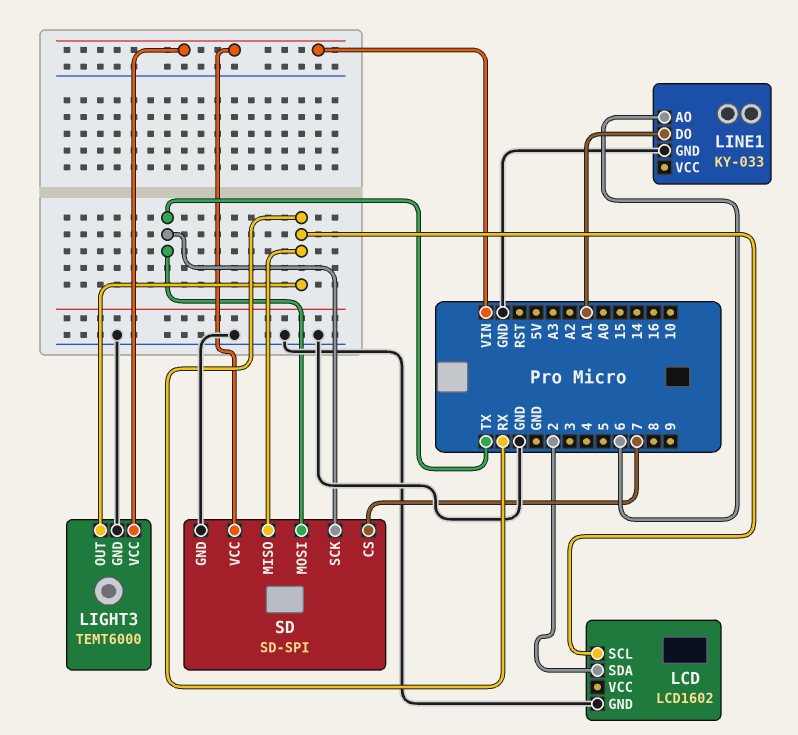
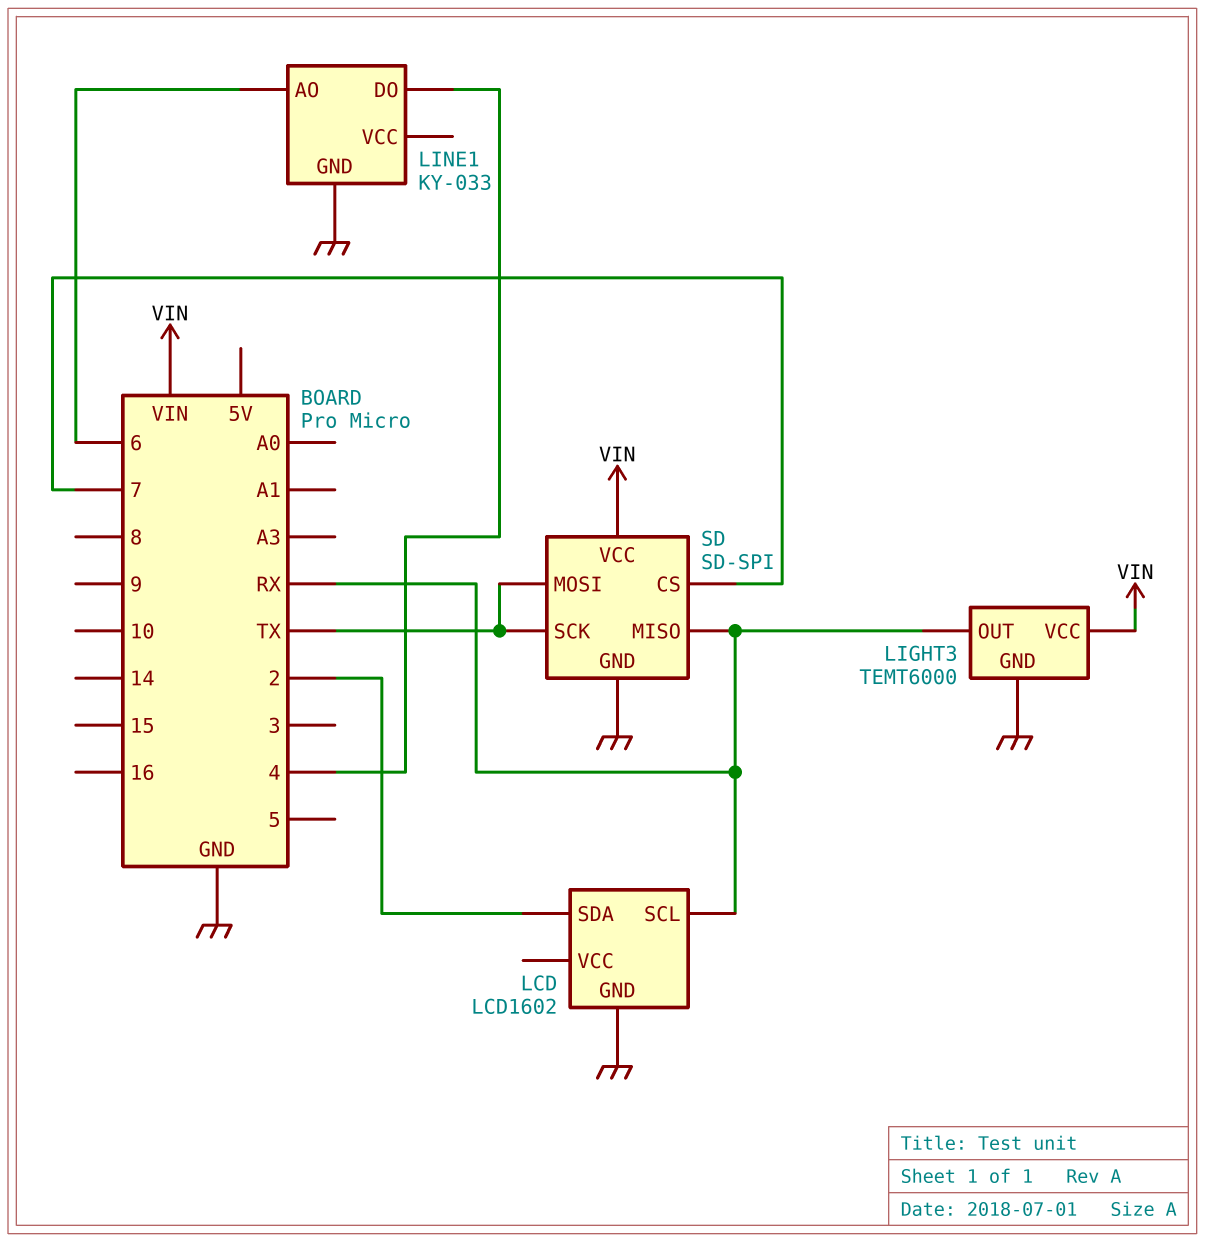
LINE1 pin DO: A1 -> 4

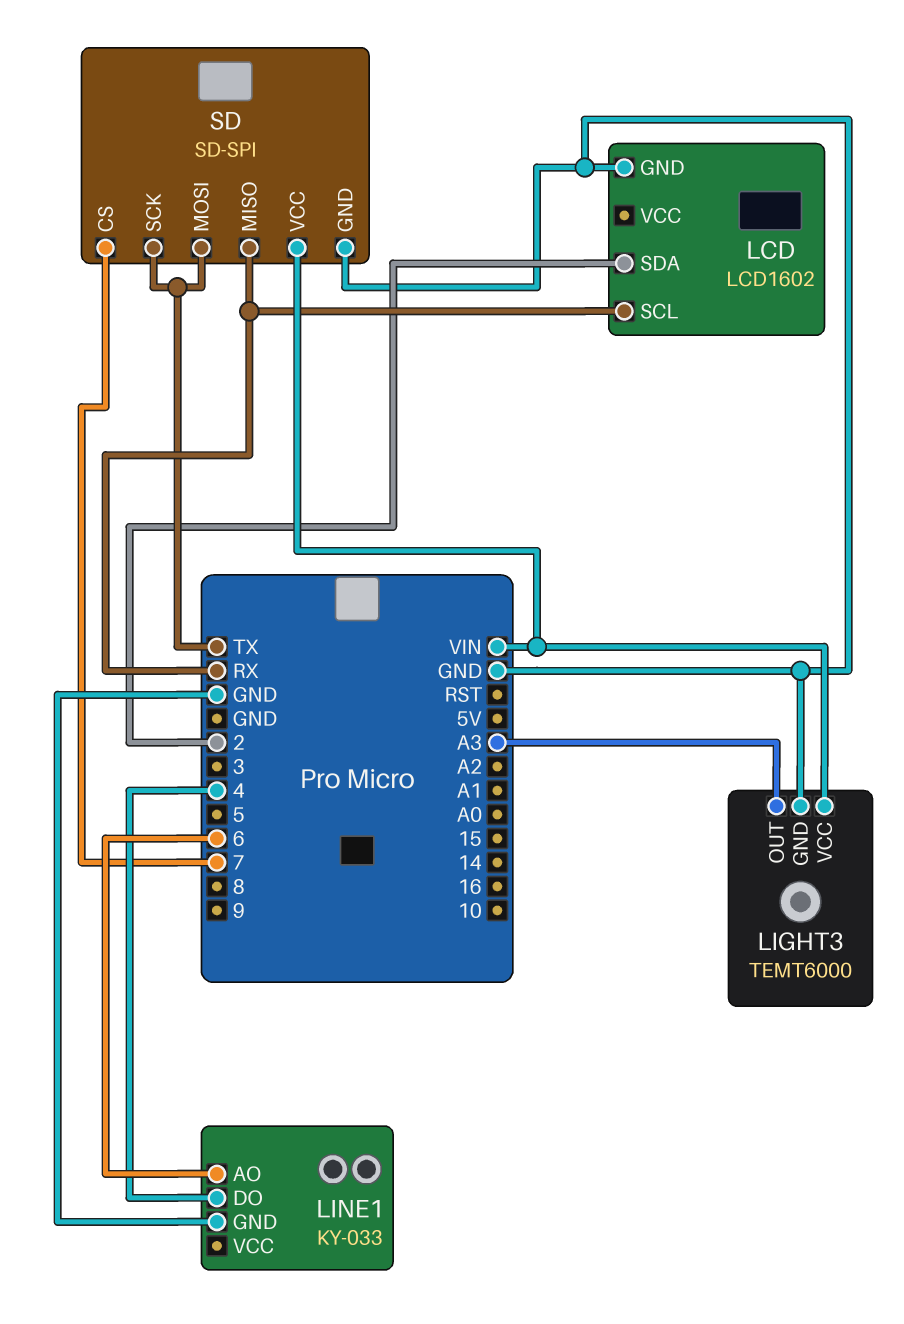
LIGHT3 pin OUT: RX -> A3

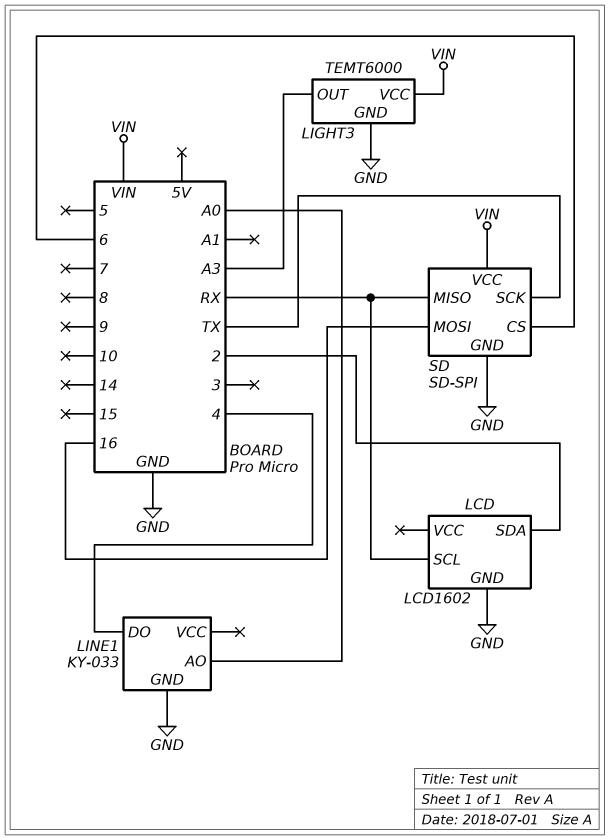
LINE1 pin AO: 6 -> A0
SD pin CS: 7 -> 6
SD pin MOSI: TX -> 16

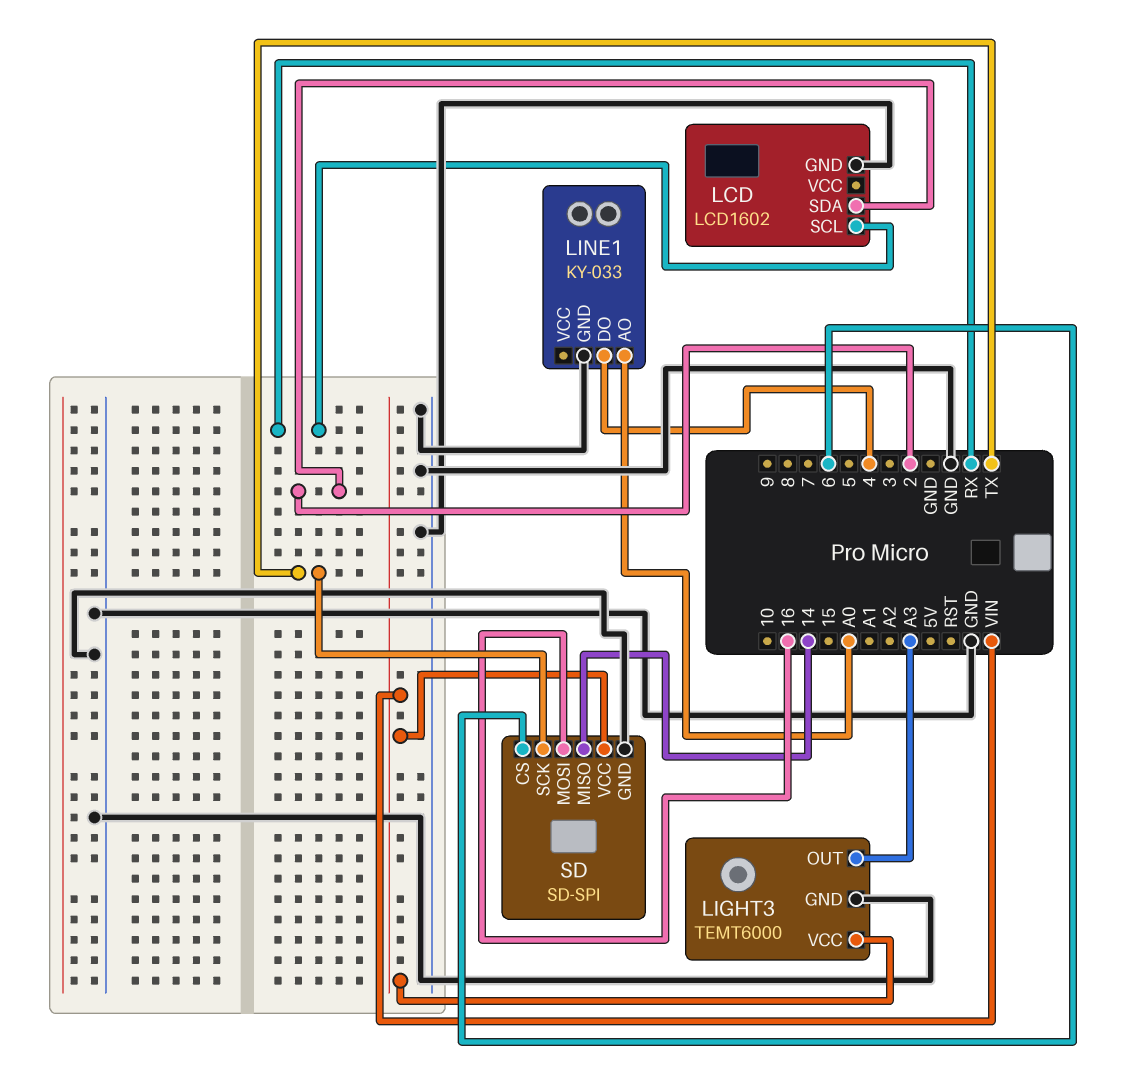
SD pin MISO: RX -> 14

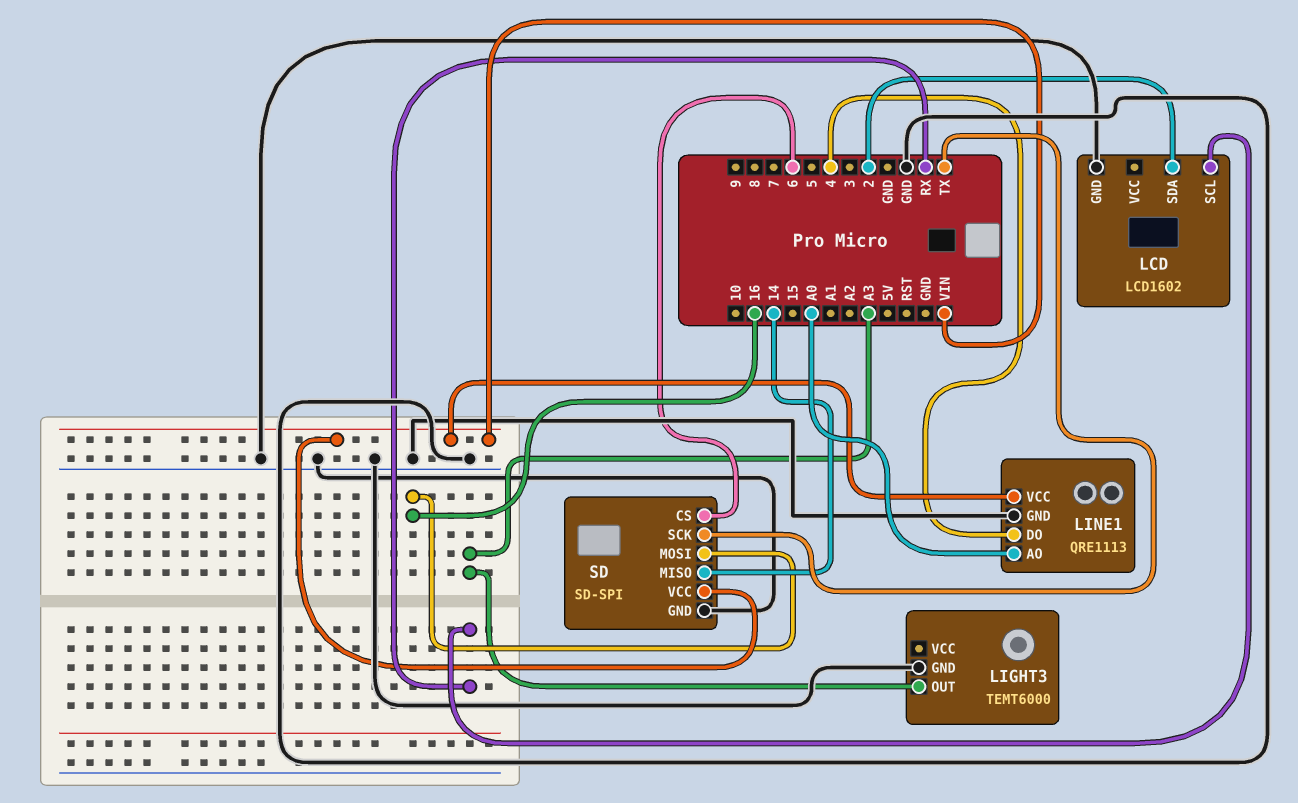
LIGHT3 pin VCC: VIN -> none
LINE1: KY-033 -> QRE1113
LINE1 pin VCC: none -> VIN

